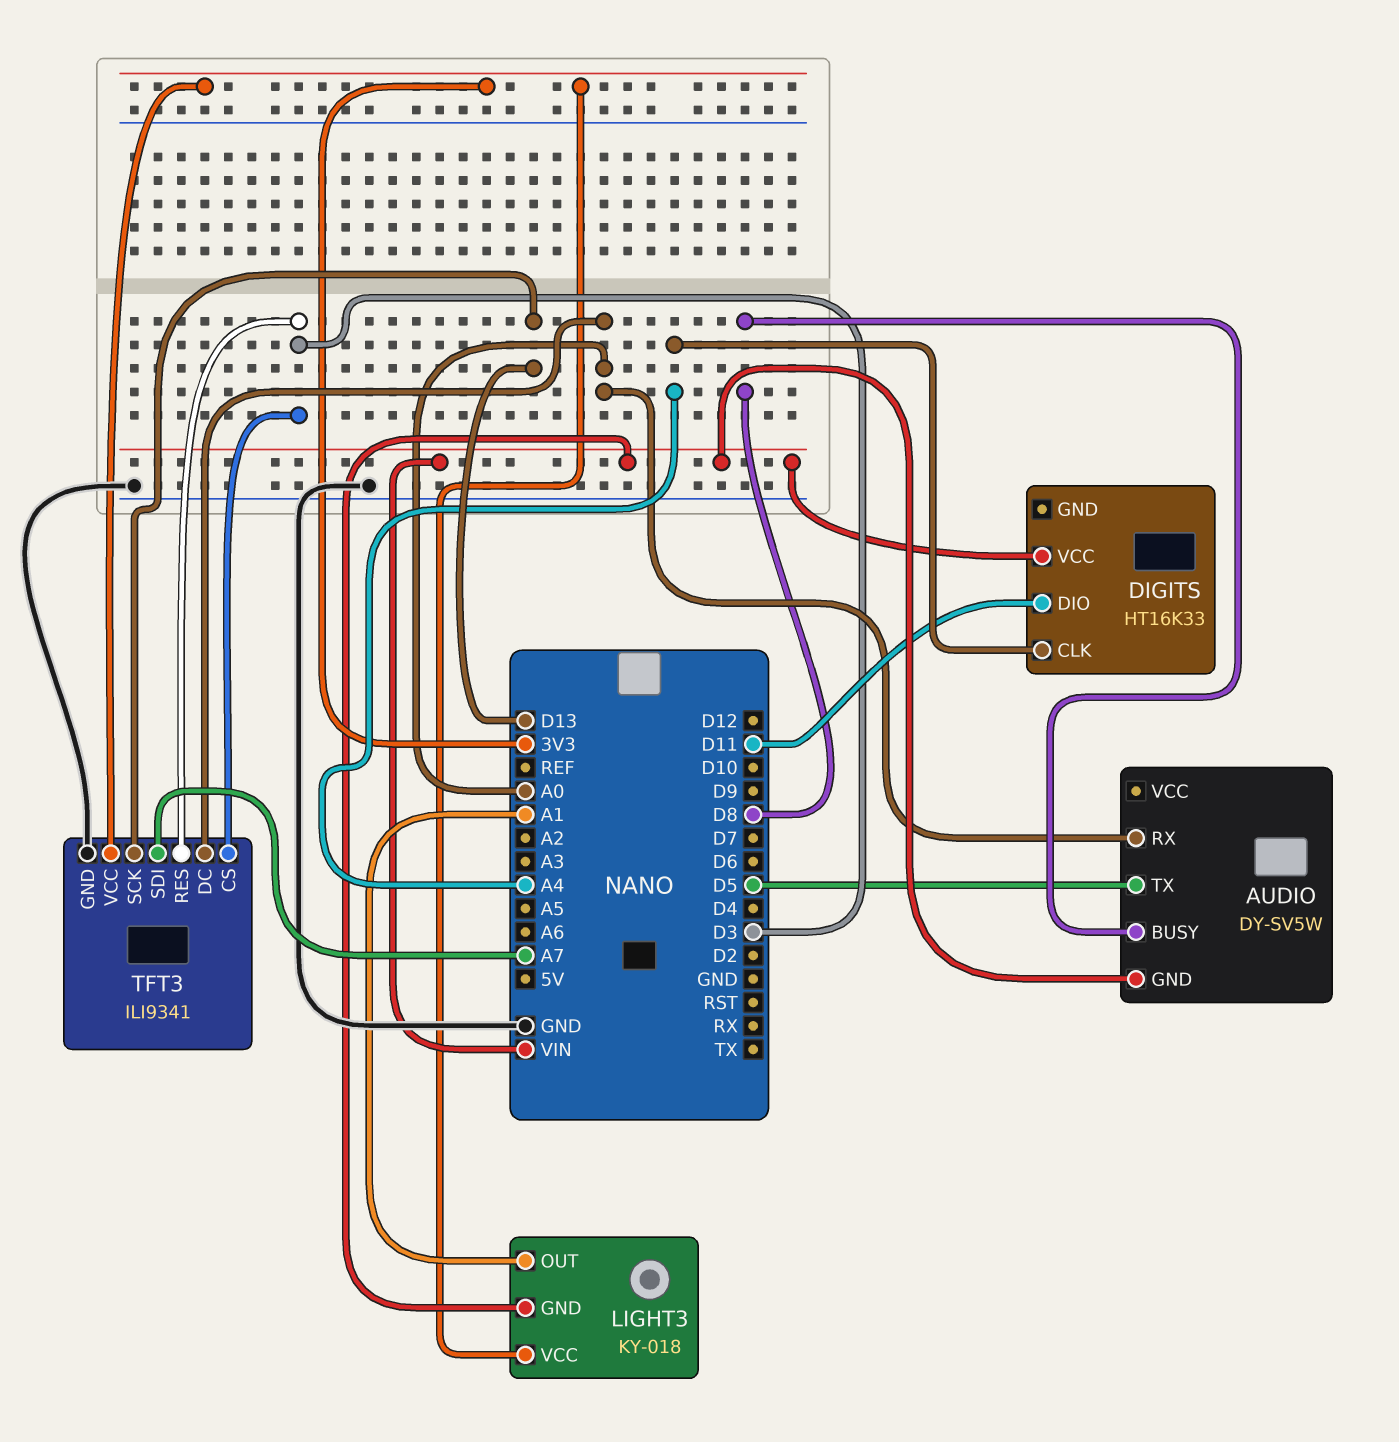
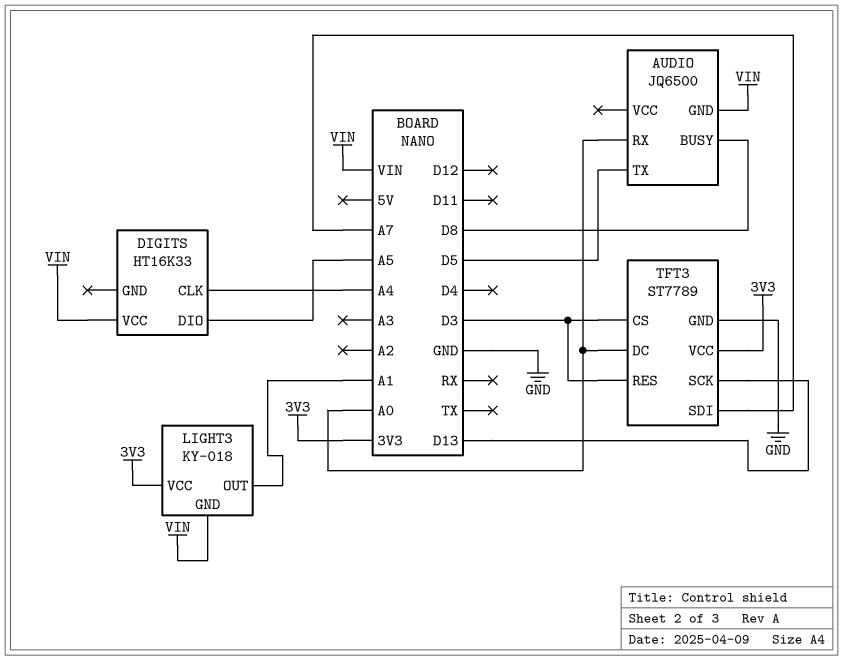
AUDIO: DY-SV5W -> JQ6500
DIGITS pin DIO: D11 -> A5
TFT3: ILI9341 -> ST7789

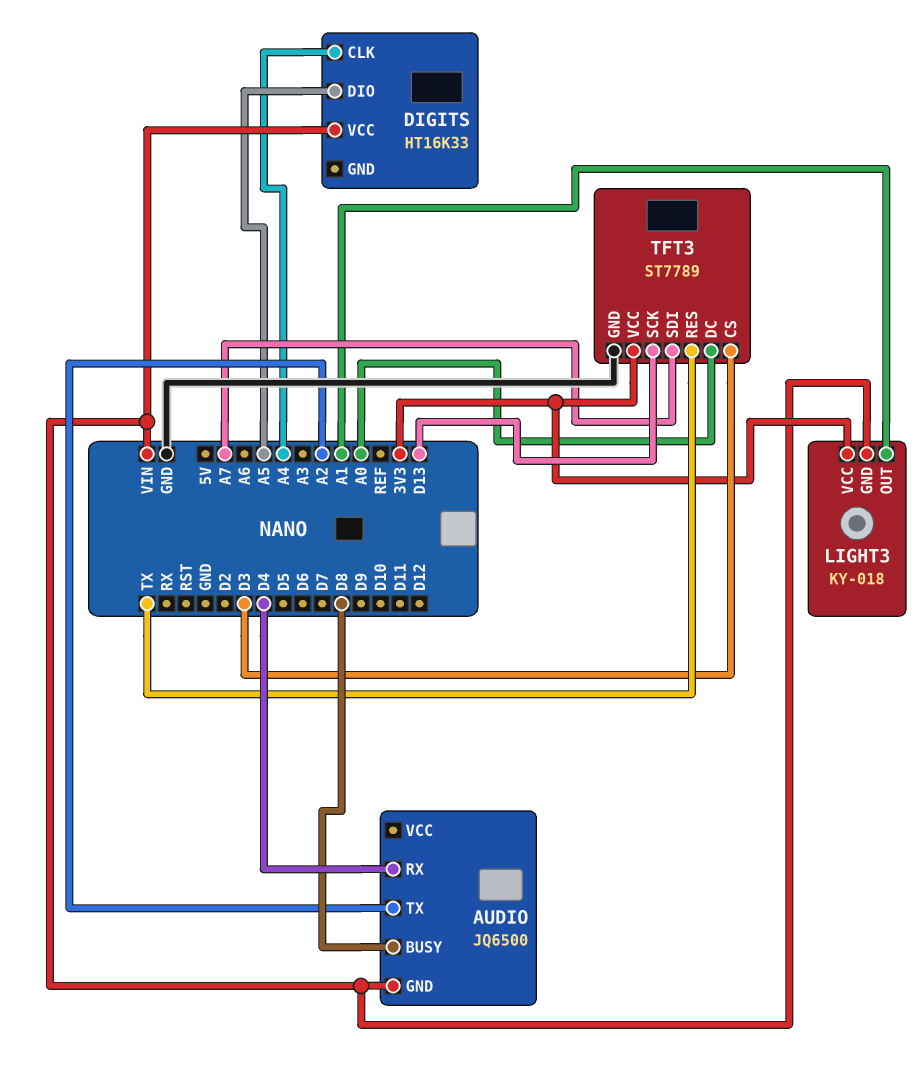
AUDIO pin RX: A0 -> D4
AUDIO pin TX: D5 -> A2
TFT3 pin RES: D3 -> TX

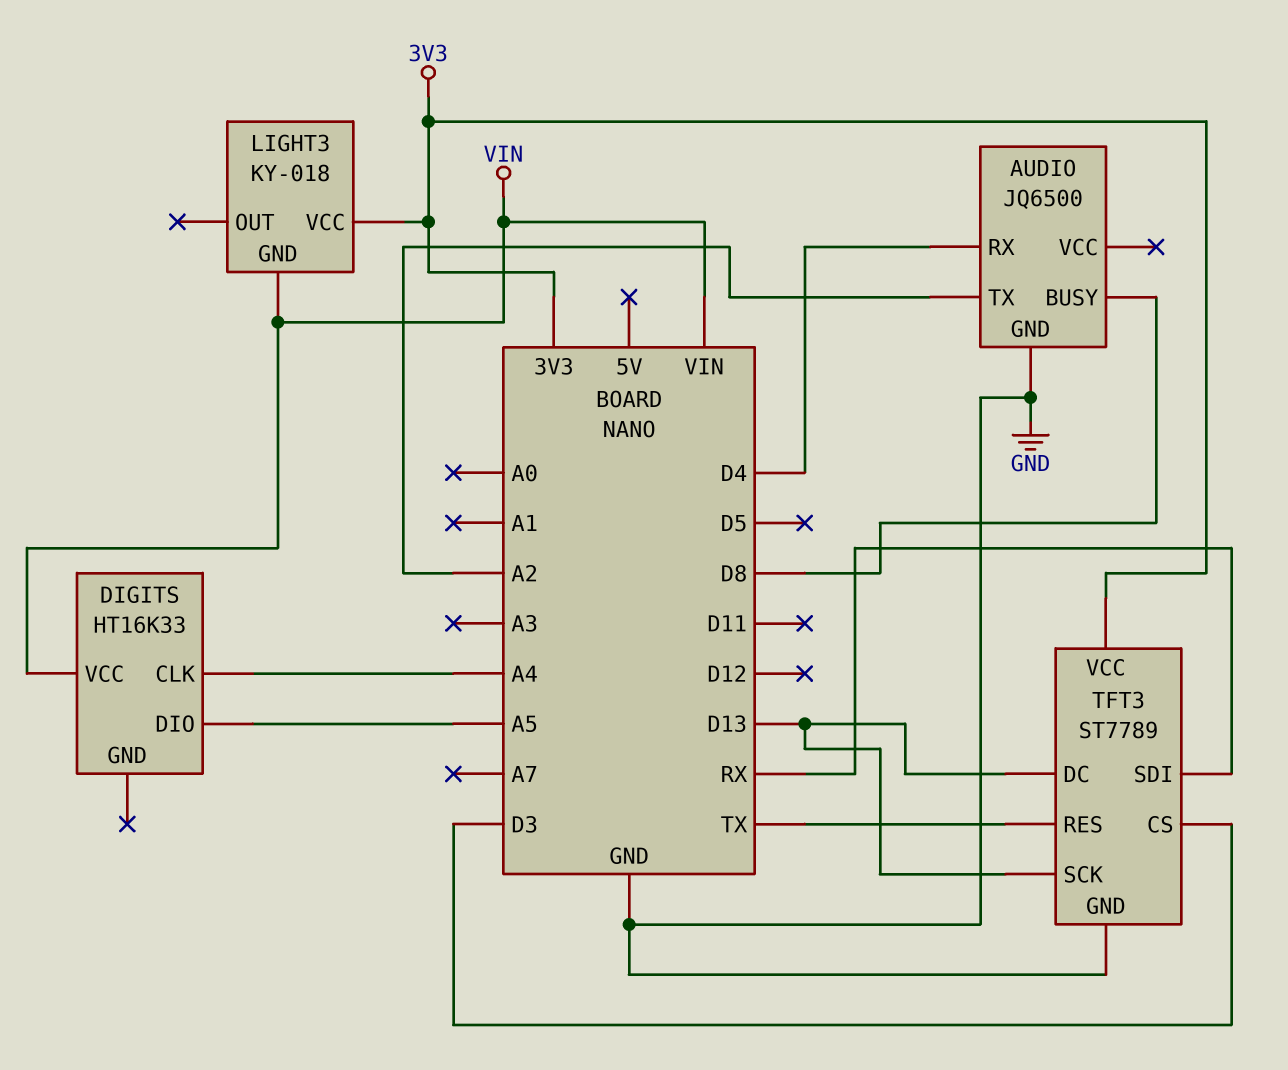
AUDIO pin GND: VIN -> GND
LIGHT3 pin OUT: A1 -> none
TFT3 pin DC: A0 -> D13
TFT3 pin SDI: A7 -> RX

